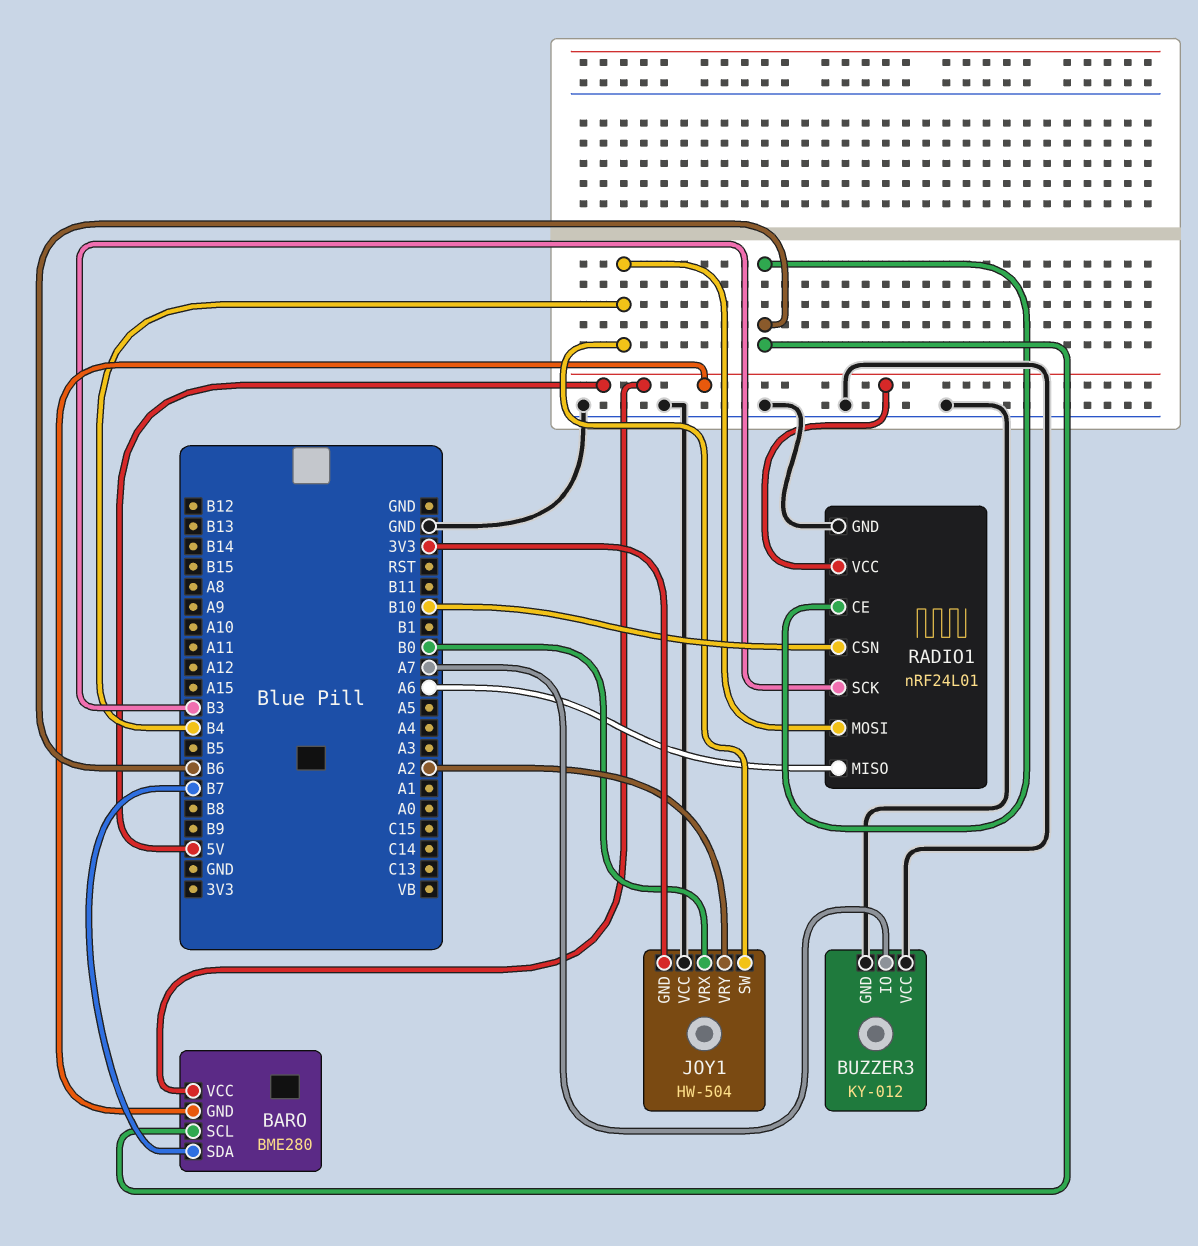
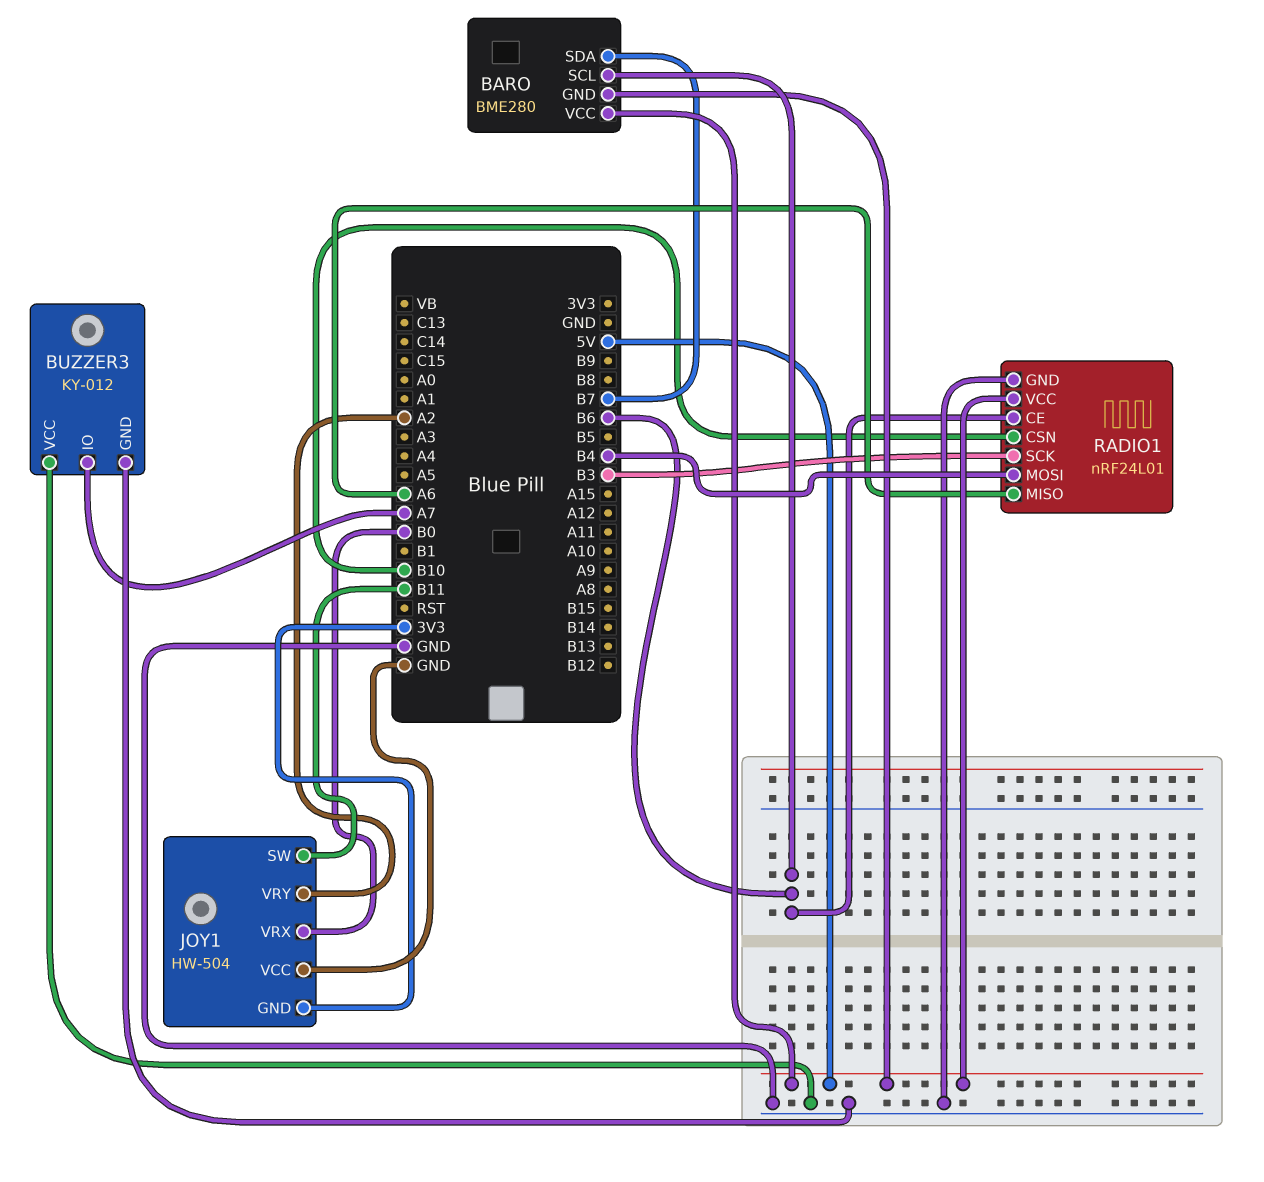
JOY1 pin SW: B4 -> B11

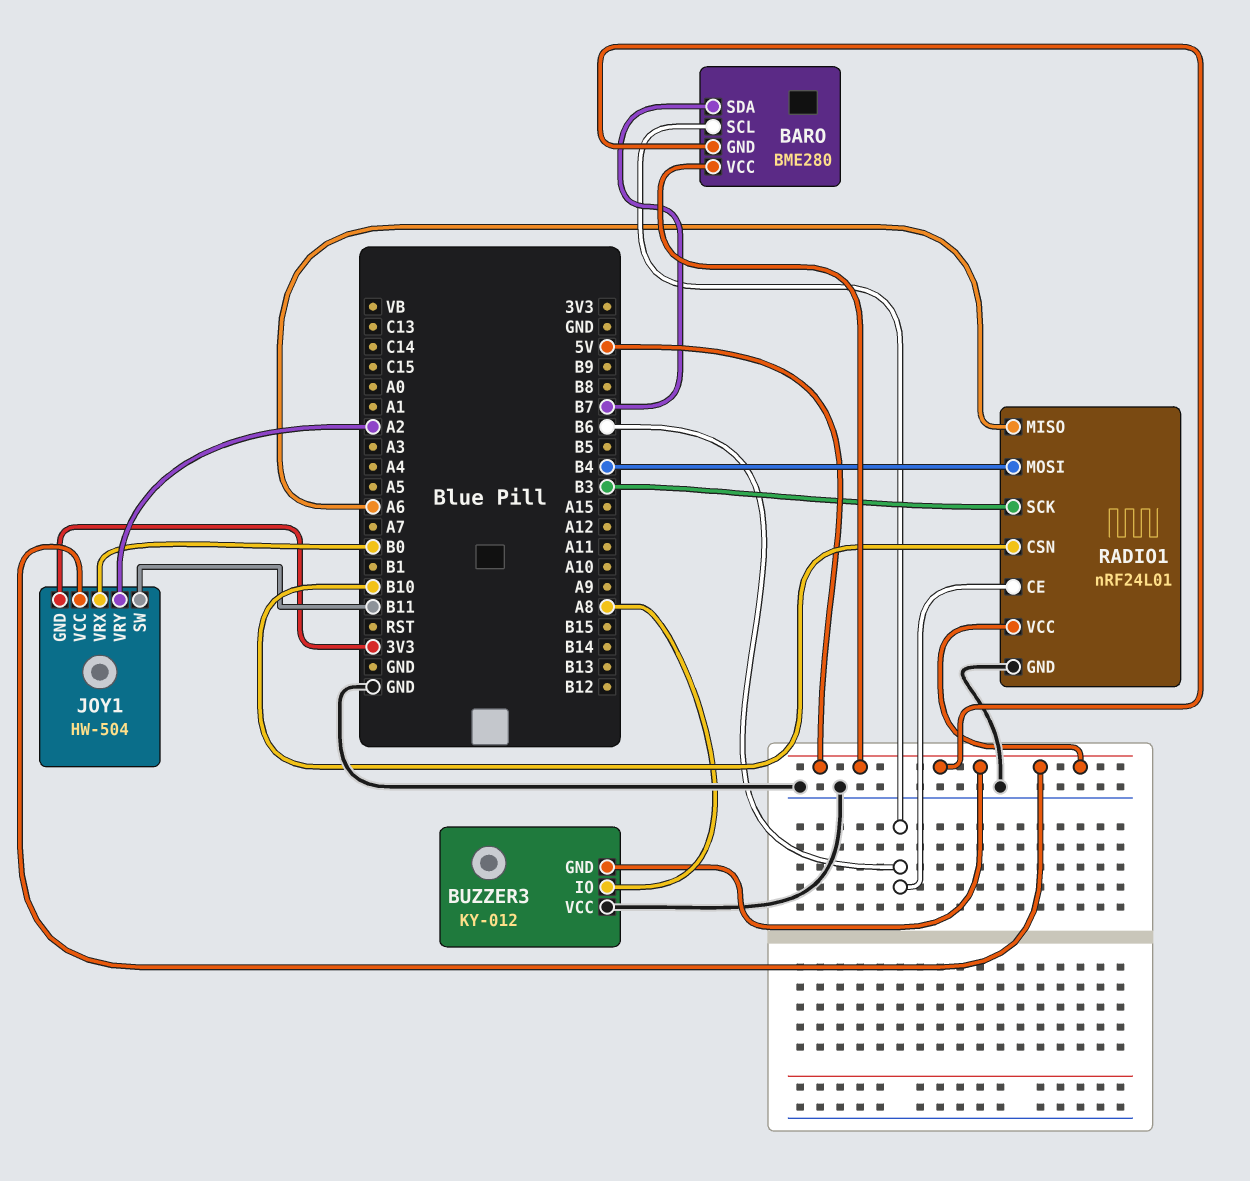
BUZZER3 pin GND: GND -> 5V
BUZZER3 pin IO: A7 -> A8
JOY1 pin VCC: GND -> 5V

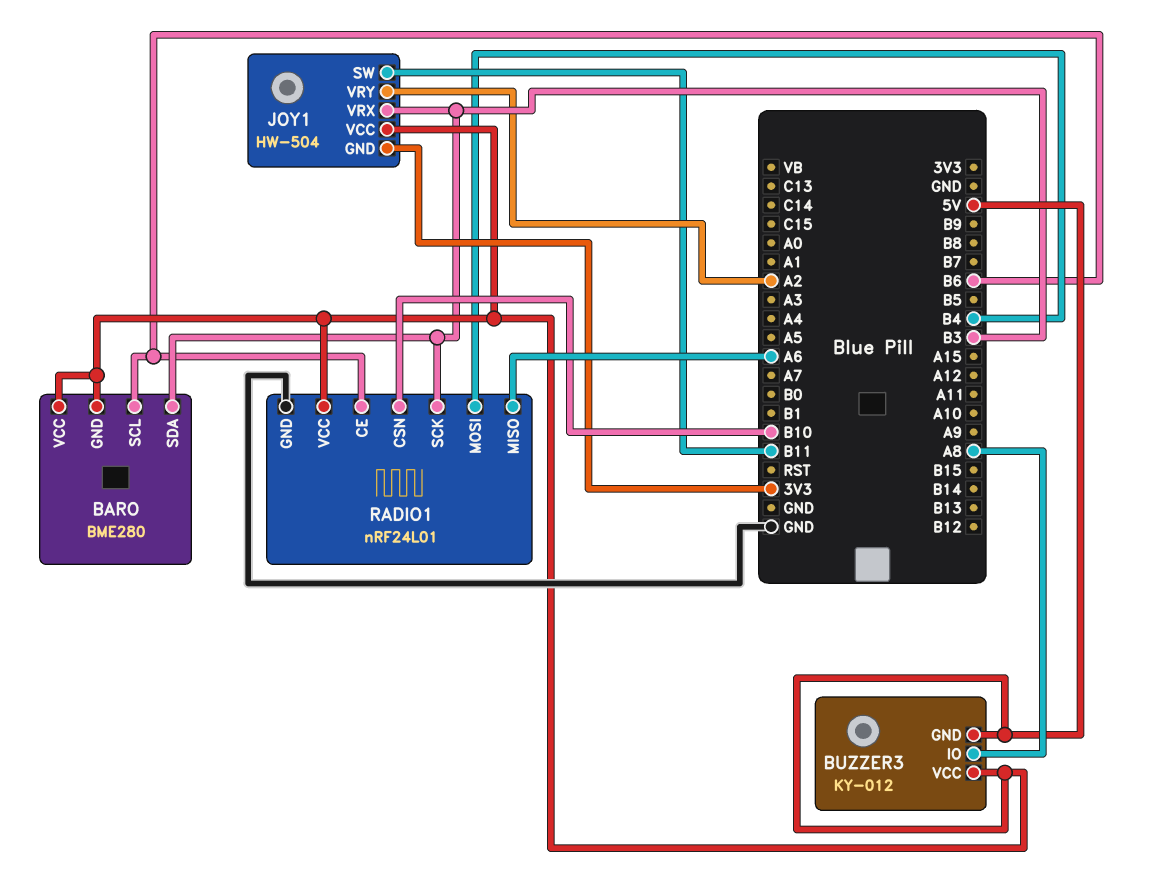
BARO pin SDA: B7 -> B3
BUZZER3 pin VCC: GND -> 5V
JOY1 pin VRX: B0 -> B3

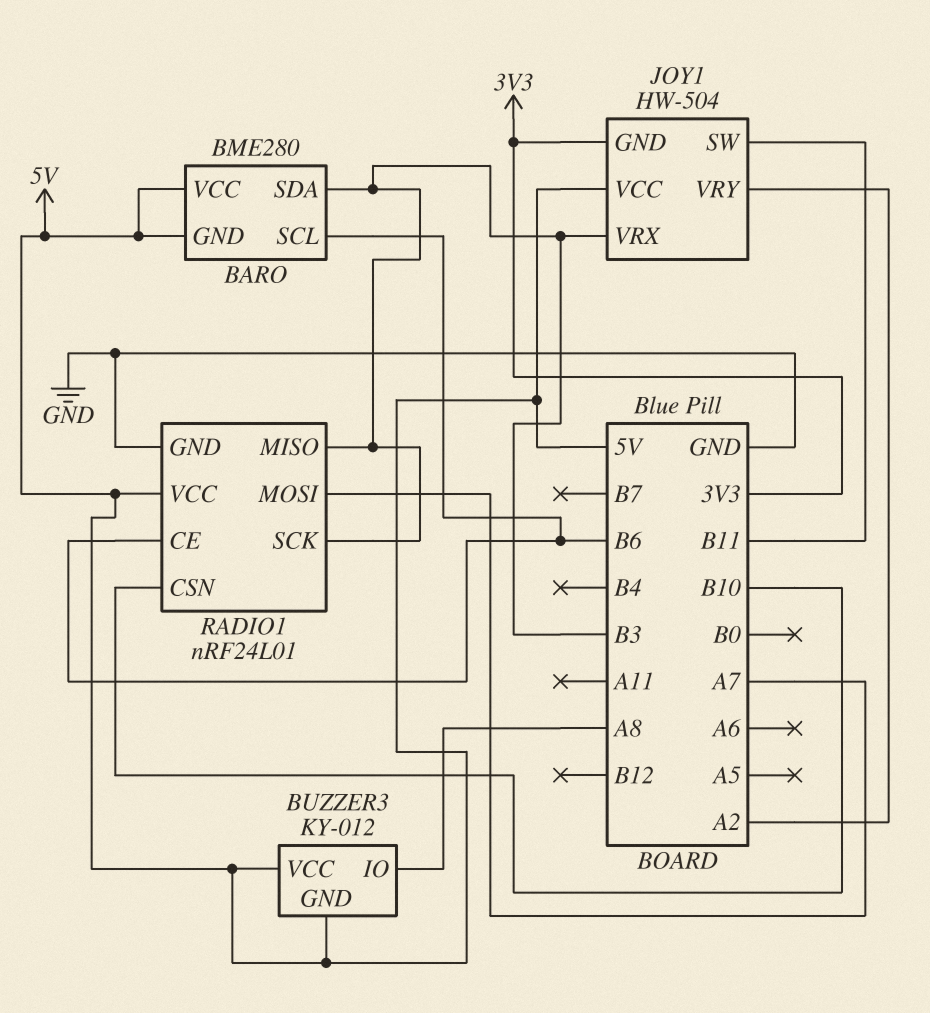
RADIO1 pin MISO: A6 -> B3
RADIO1 pin MOSI: B4 -> A7

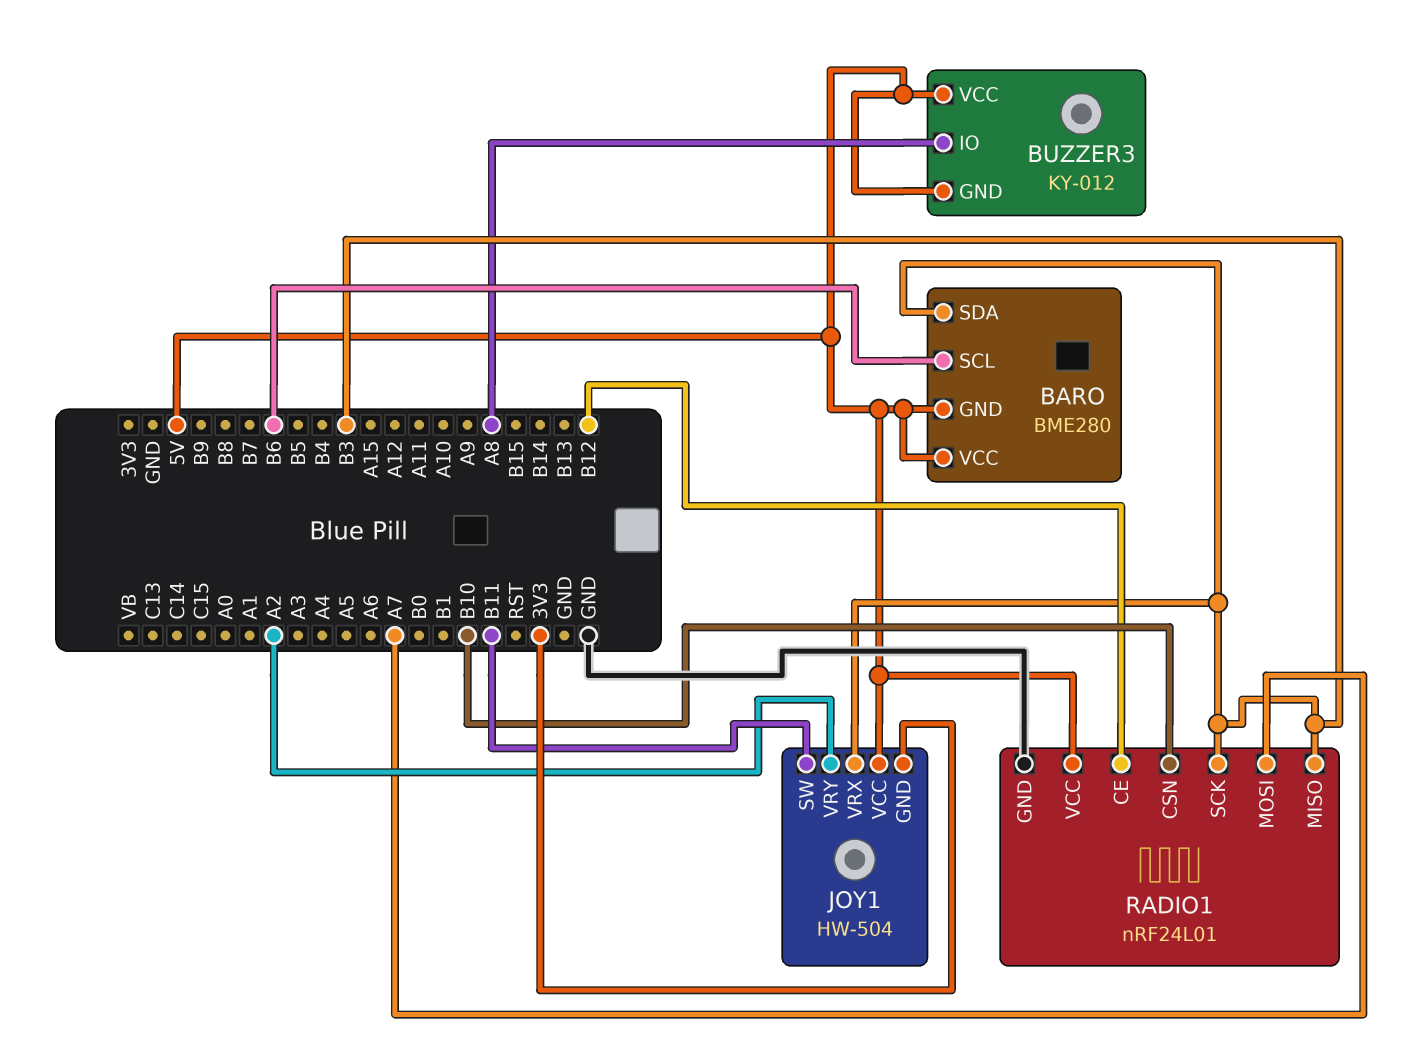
RADIO1 pin CE: B6 -> B12

